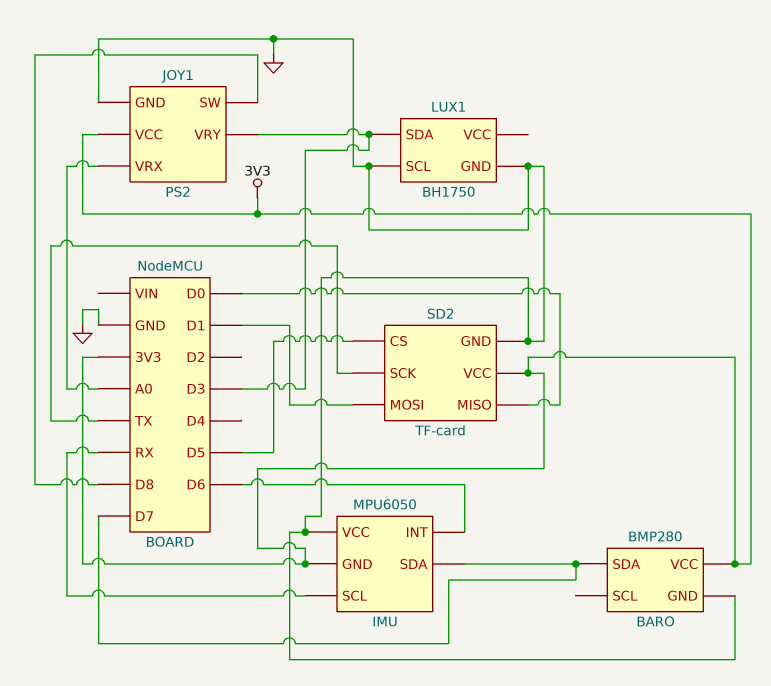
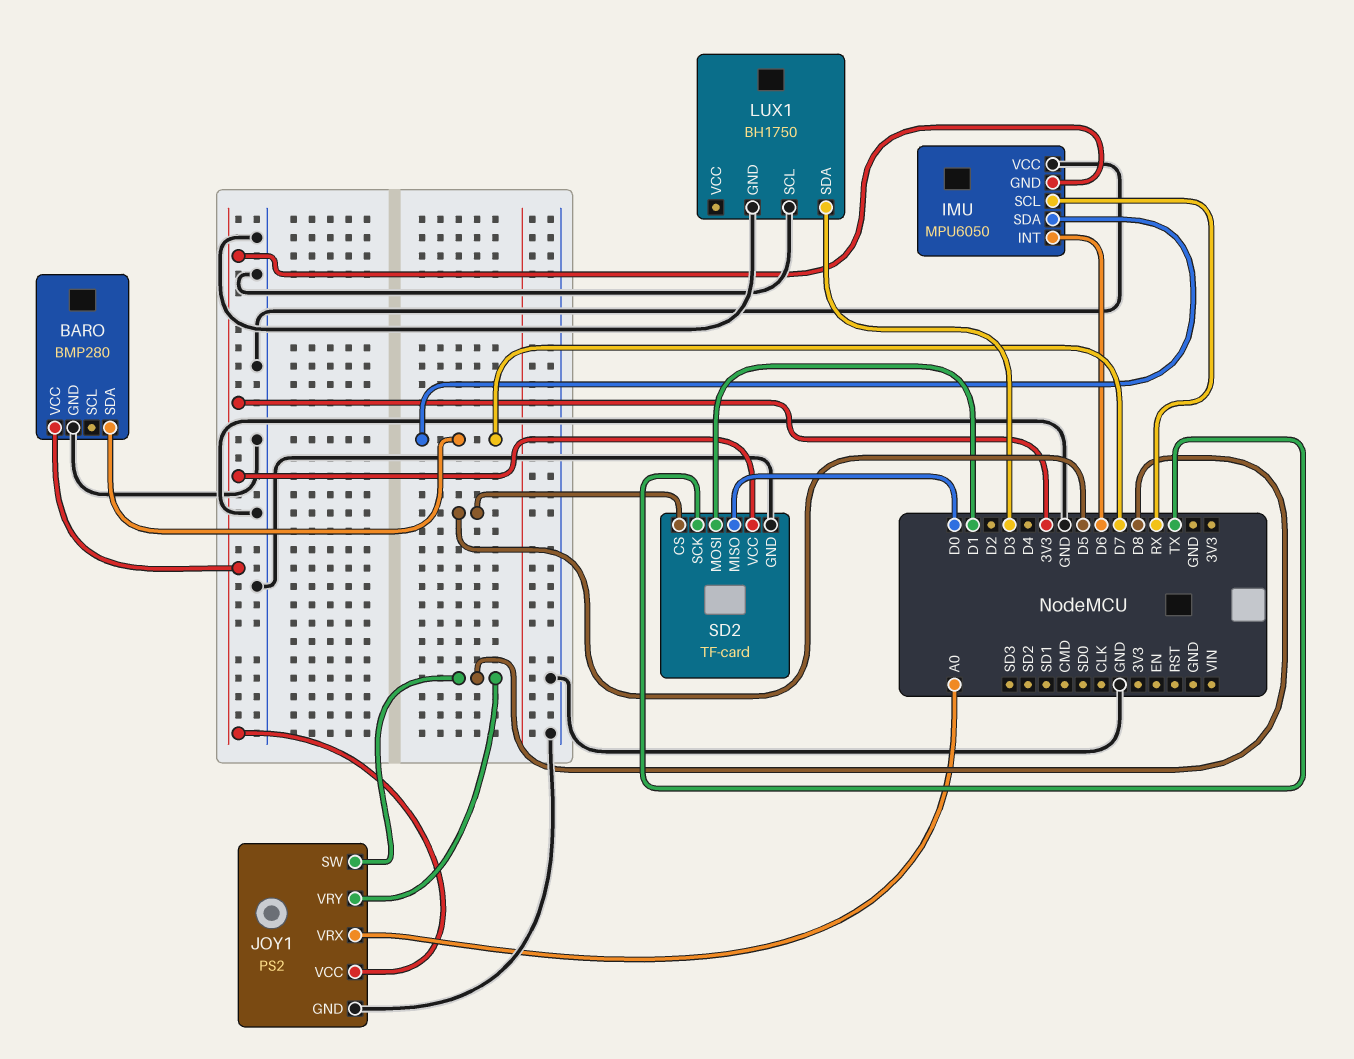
JOY1 pin VRY: D3 -> D8

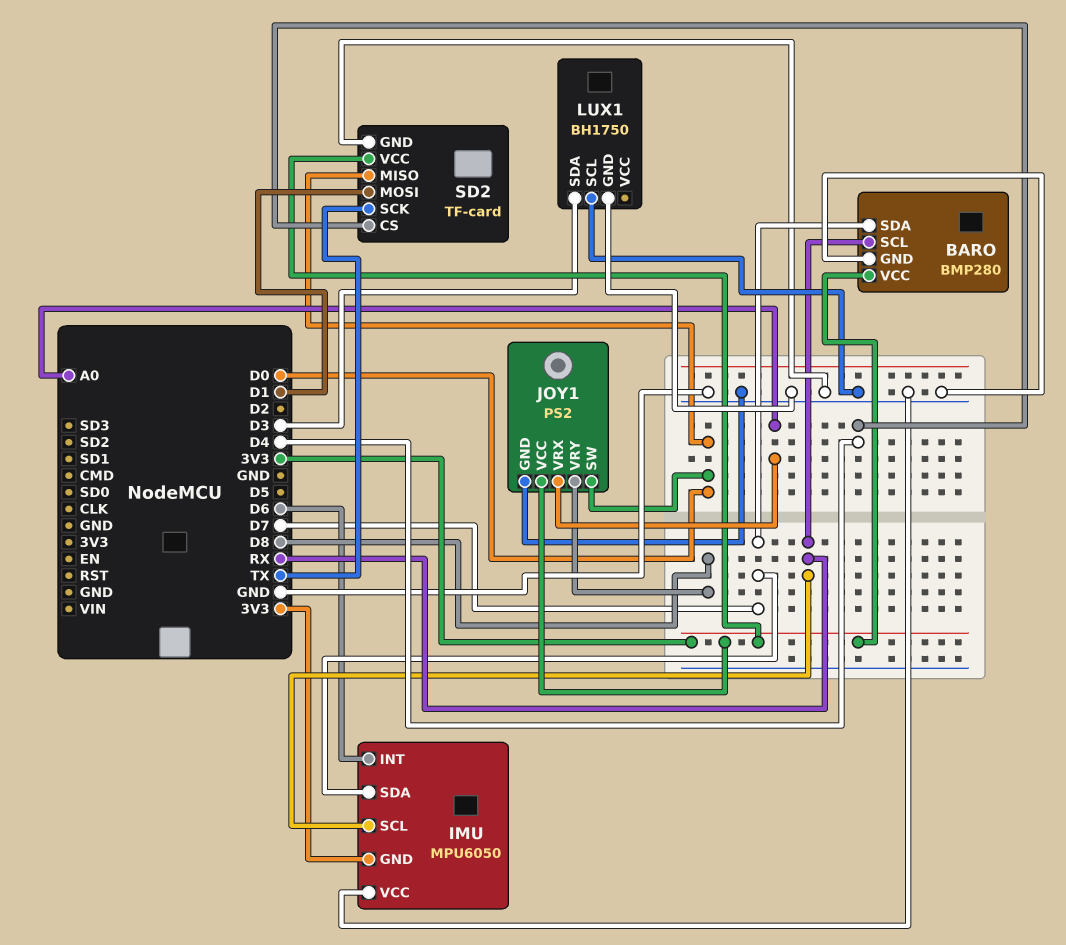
BARO pin SCL: none -> RX
JOY1 pin SW: D8 -> D0
SD2 pin CS: D5 -> D4

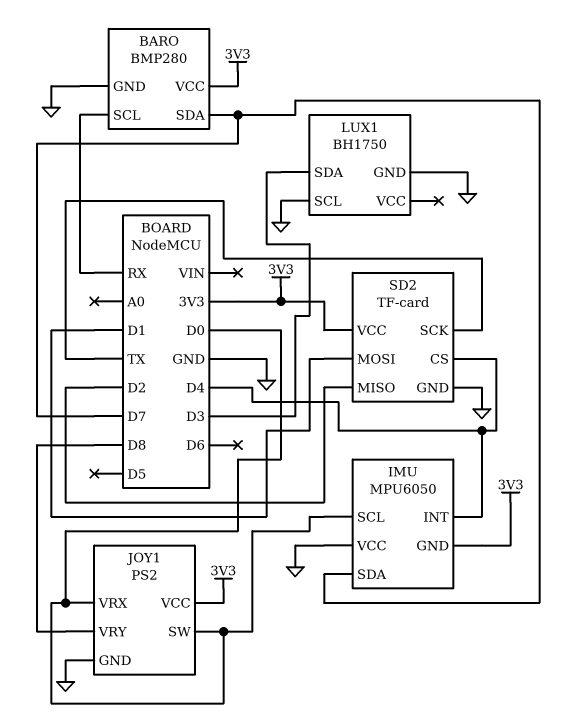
IMU pin INT: D6 -> D4
IMU pin SCL: RX -> D0
JOY1 pin VRX: A0 -> D0
SD2 pin MISO: D0 -> D2

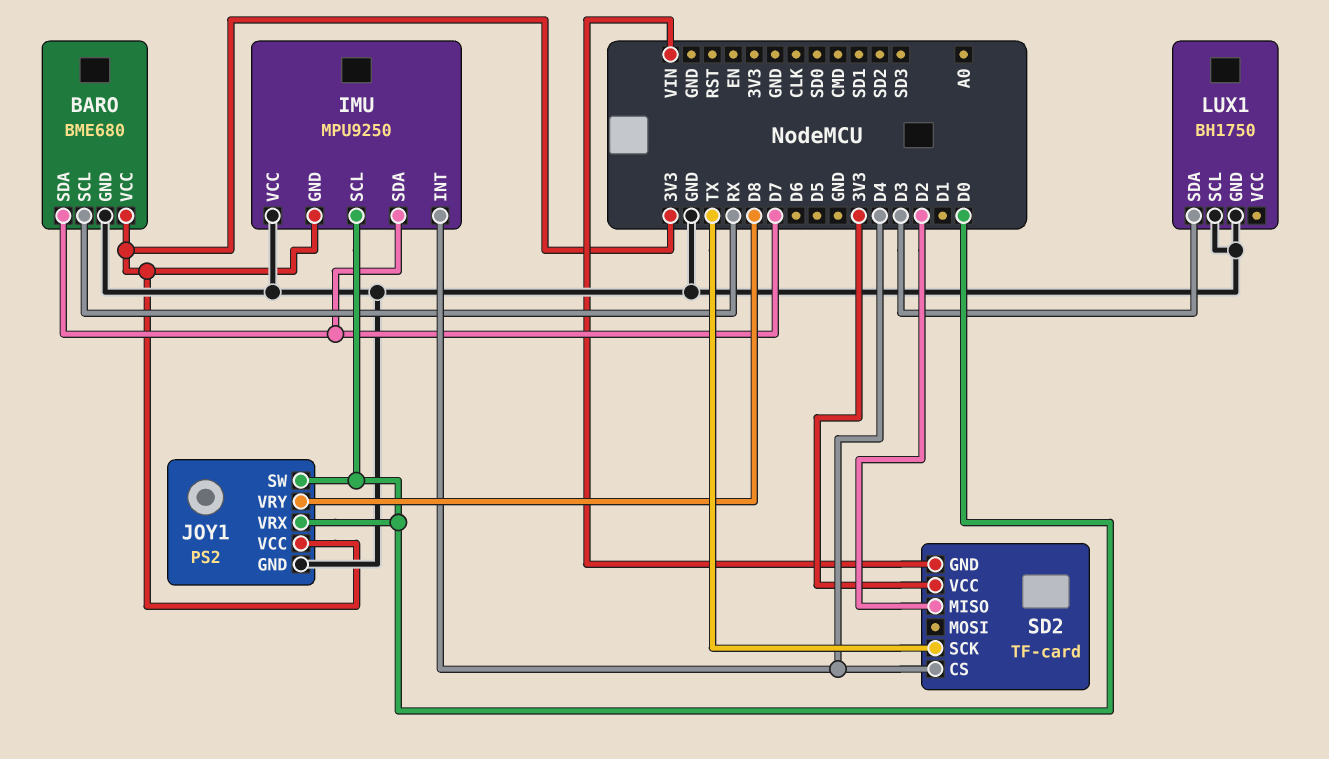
BARO: BMP280 -> BME680
IMU: MPU6050 -> MPU9250
SD2 pin GND: GND -> VIN
SD2 pin MOSI: D1 -> none

